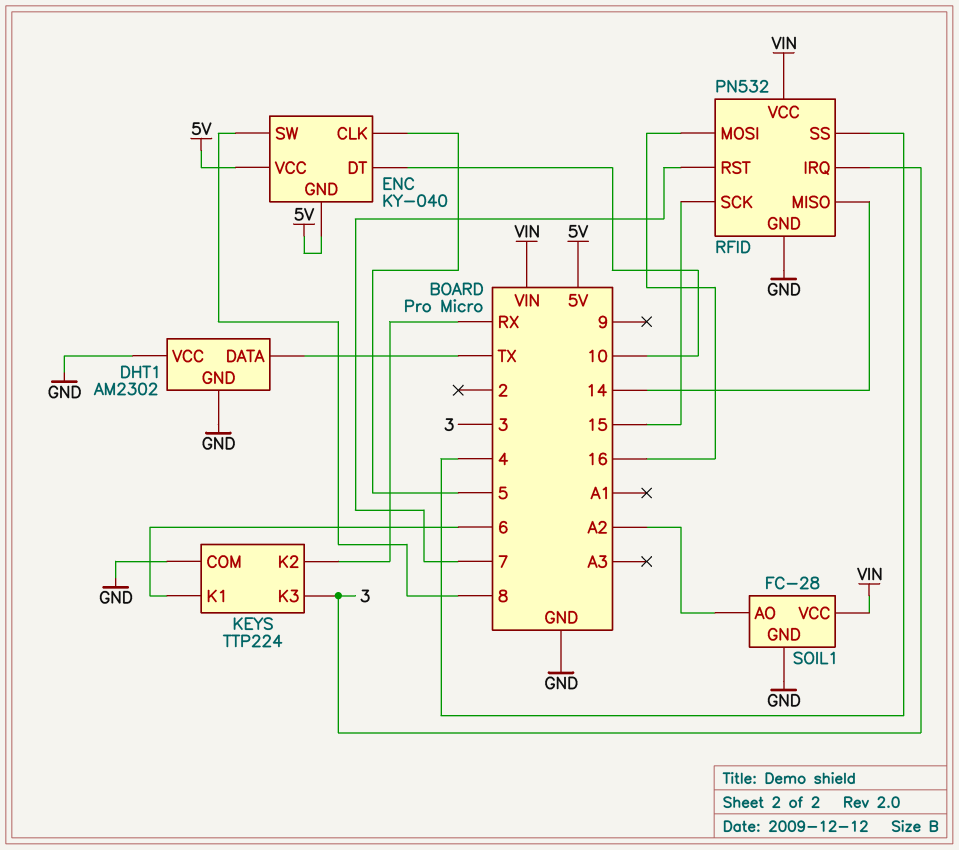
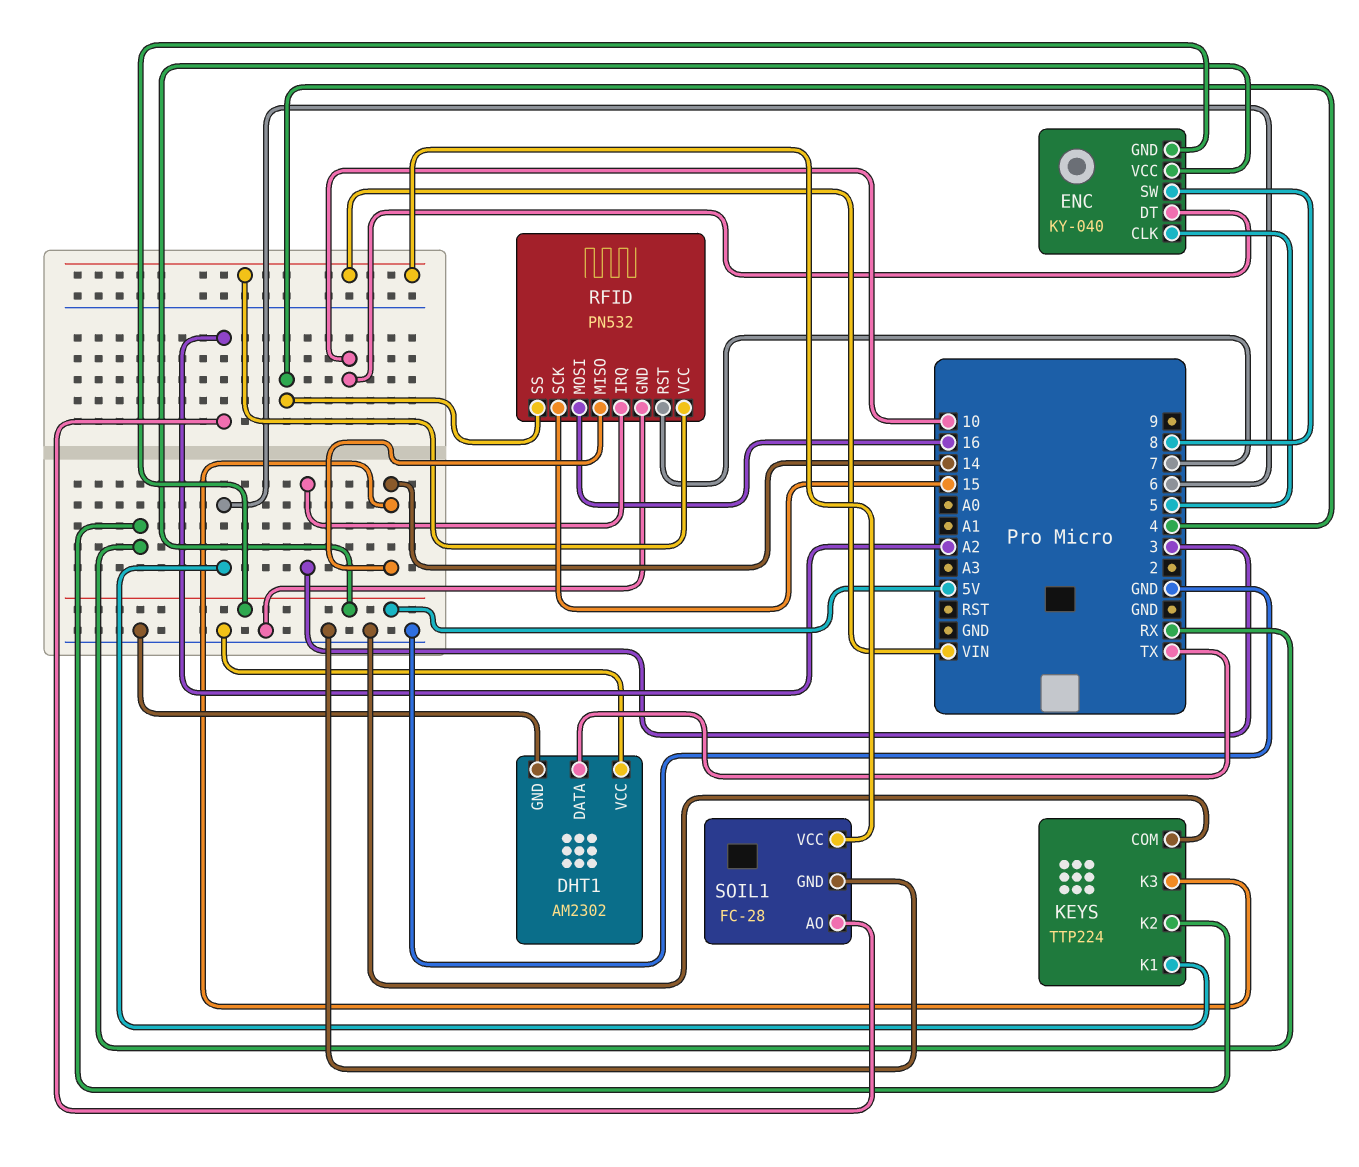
KEYS pin K3: 3 -> 14

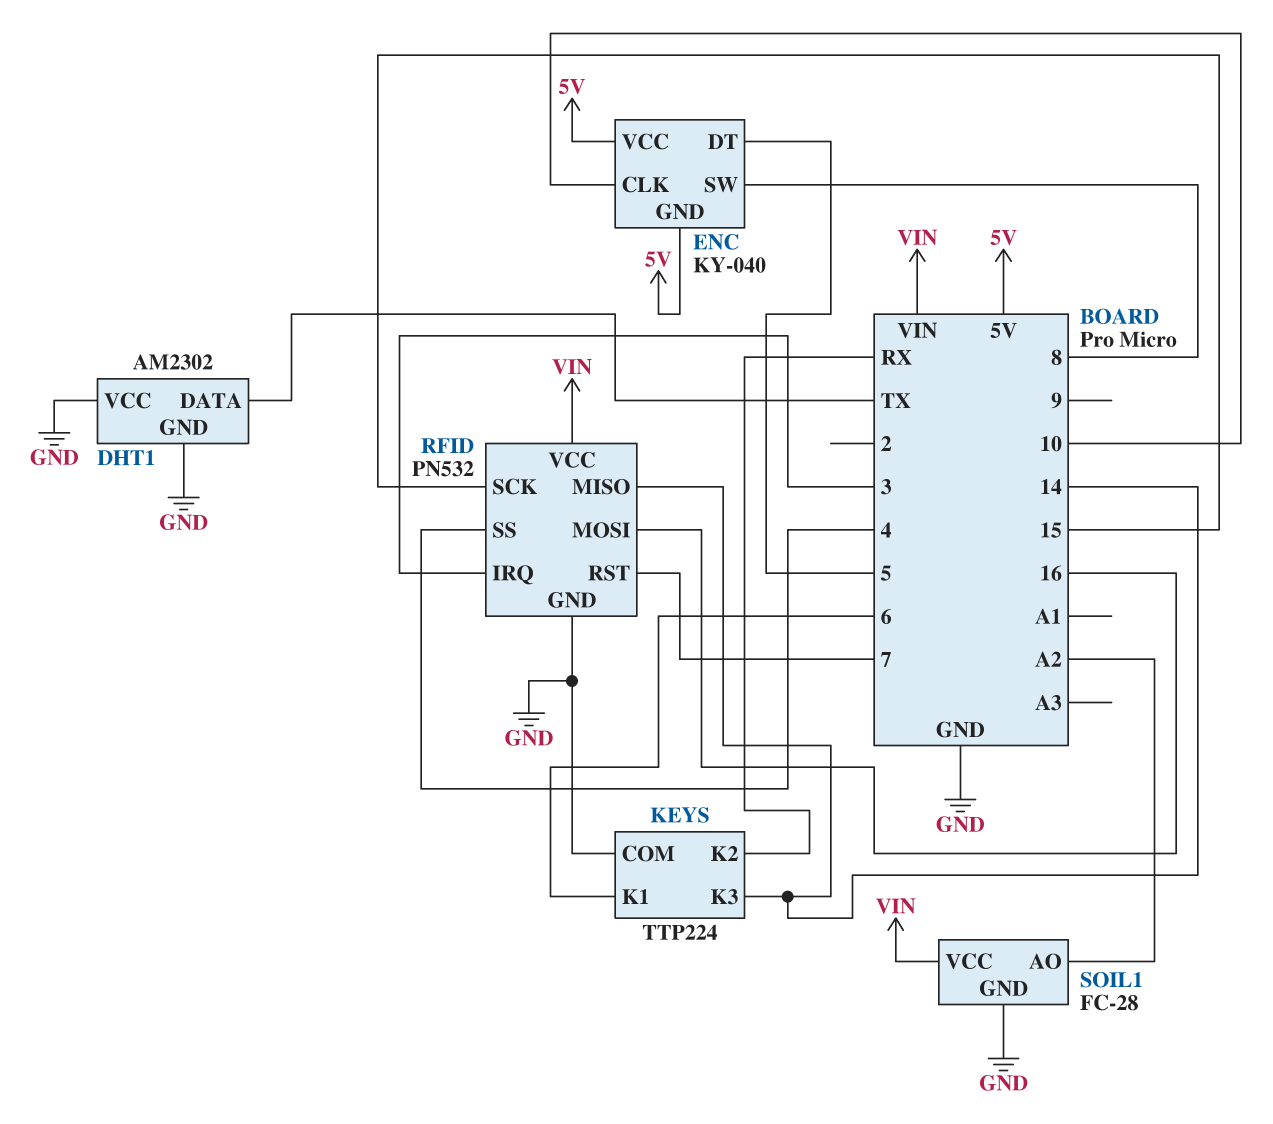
ENC pin CLK: 5 -> 10
ENC pin DT: 10 -> 5

